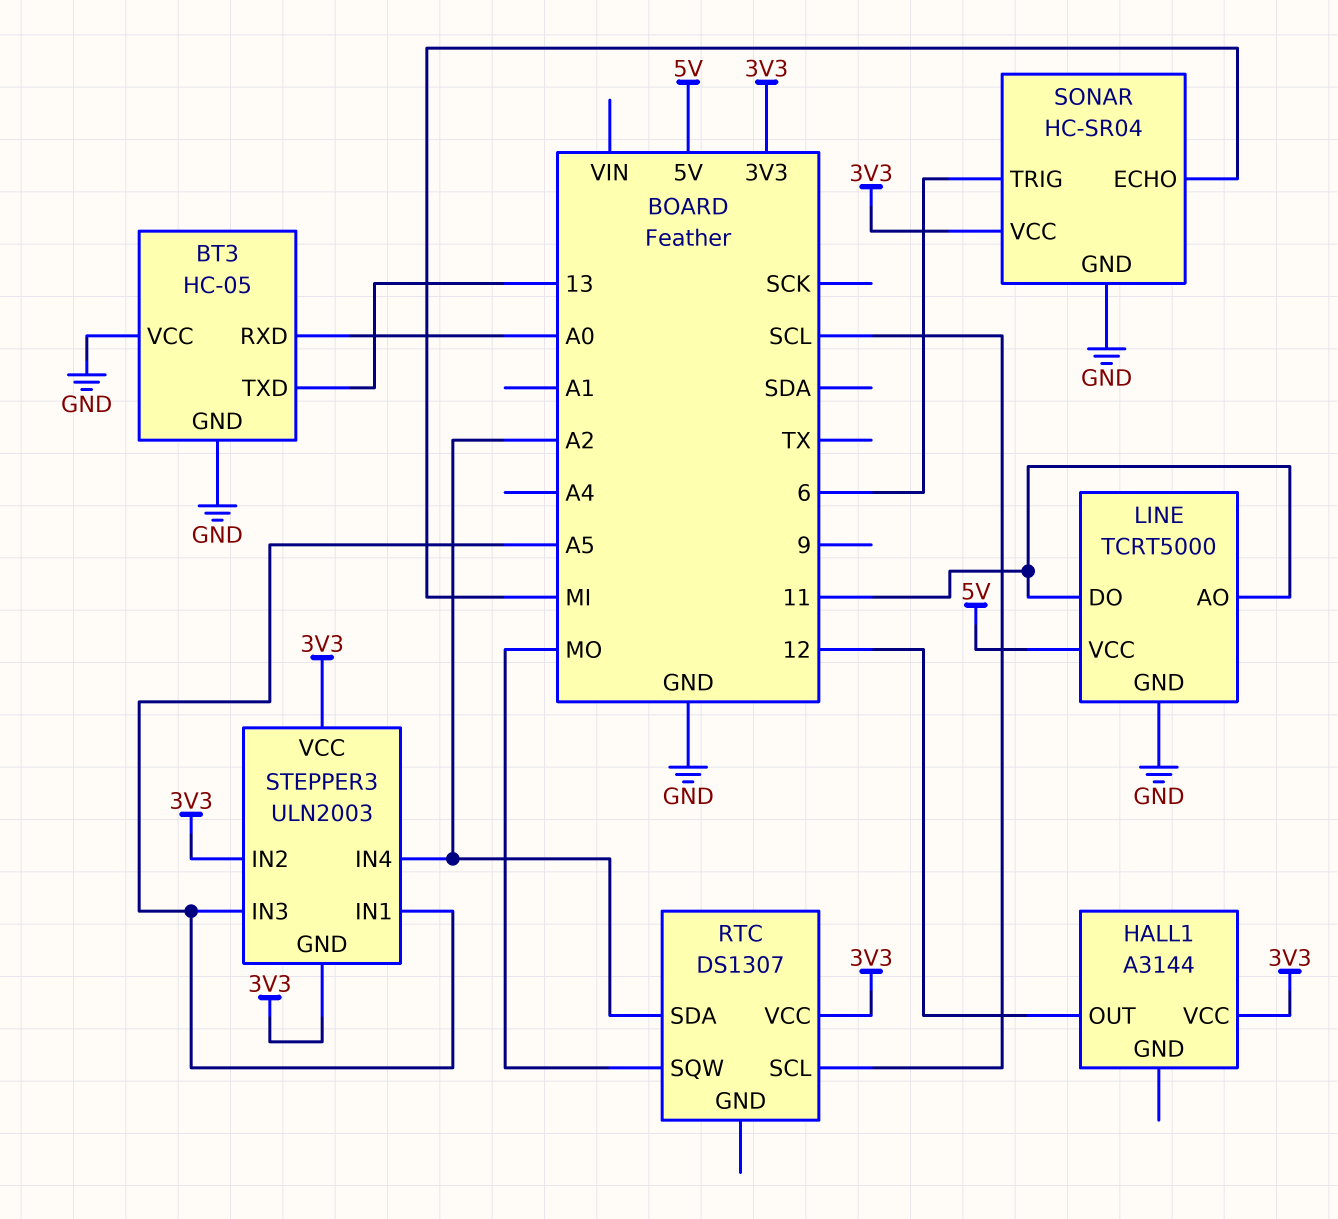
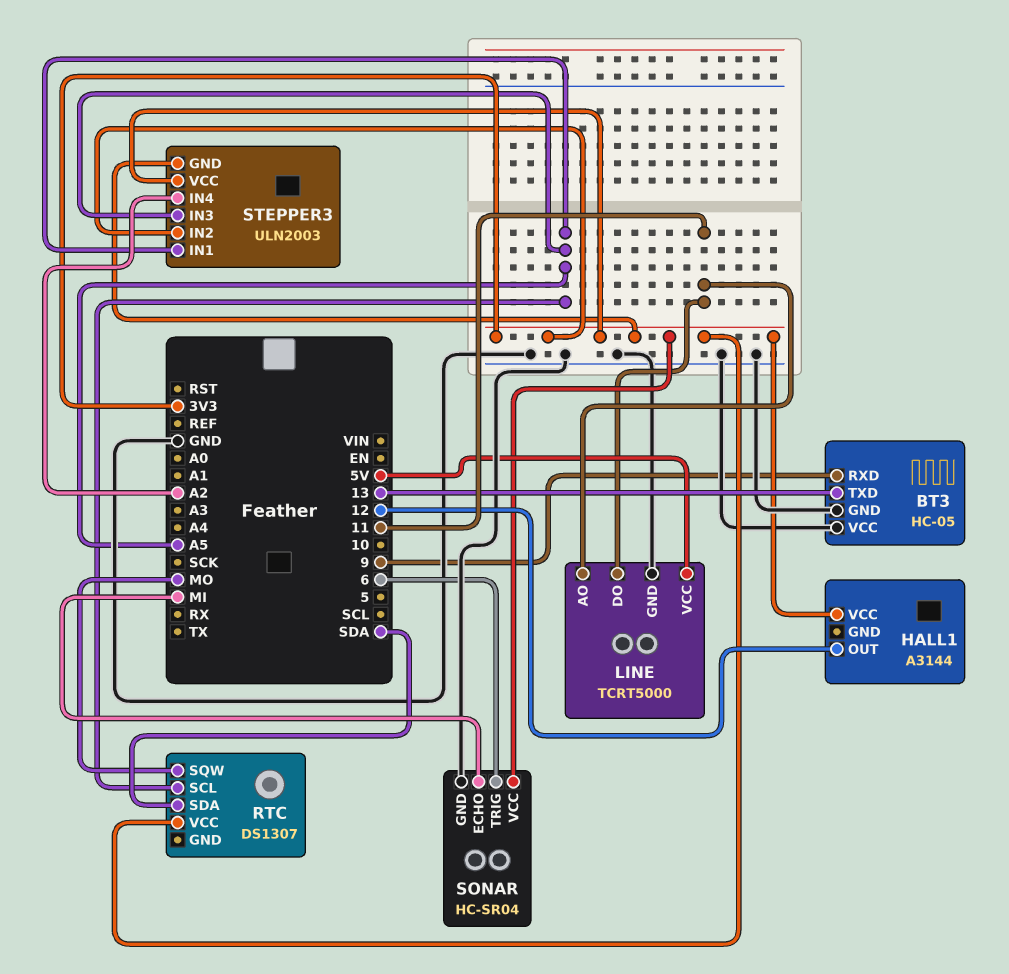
BT3 pin RXD: A0 -> 9
RTC pin SCL: SCL -> A5
RTC pin SDA: A2 -> SDA

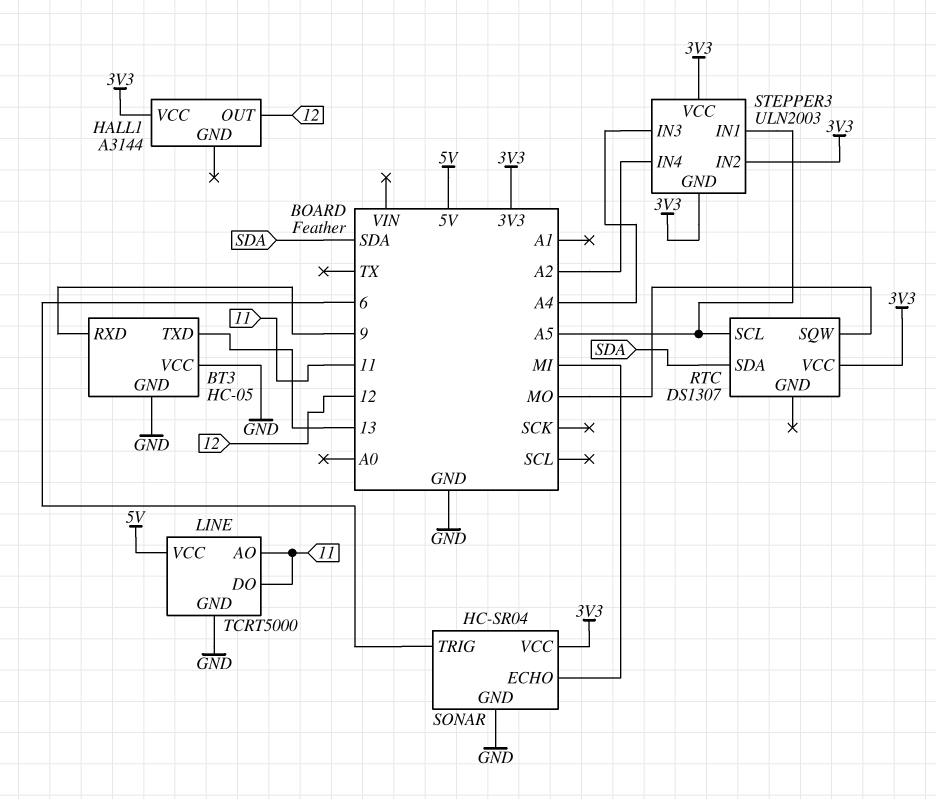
STEPPER3 pin IN3: A5 -> A4

